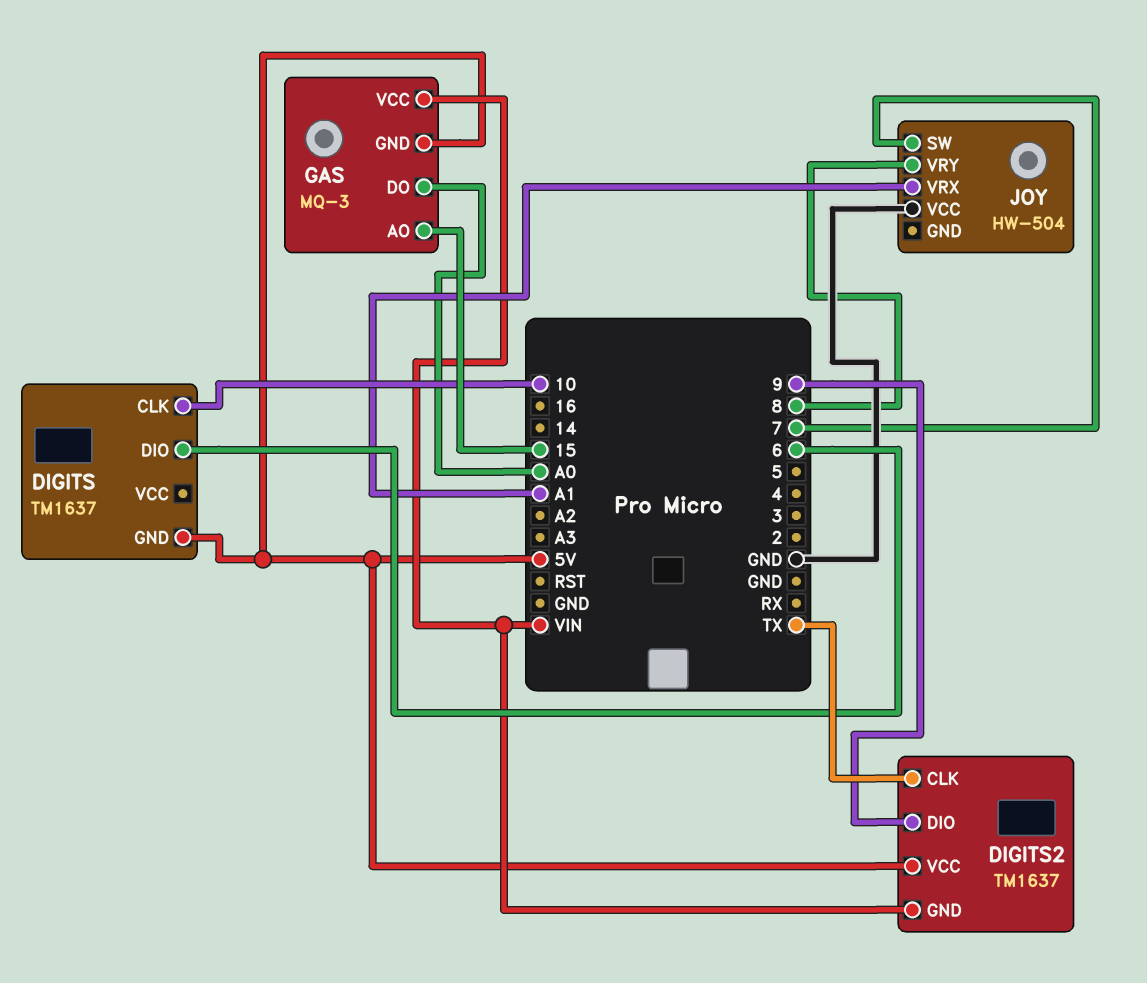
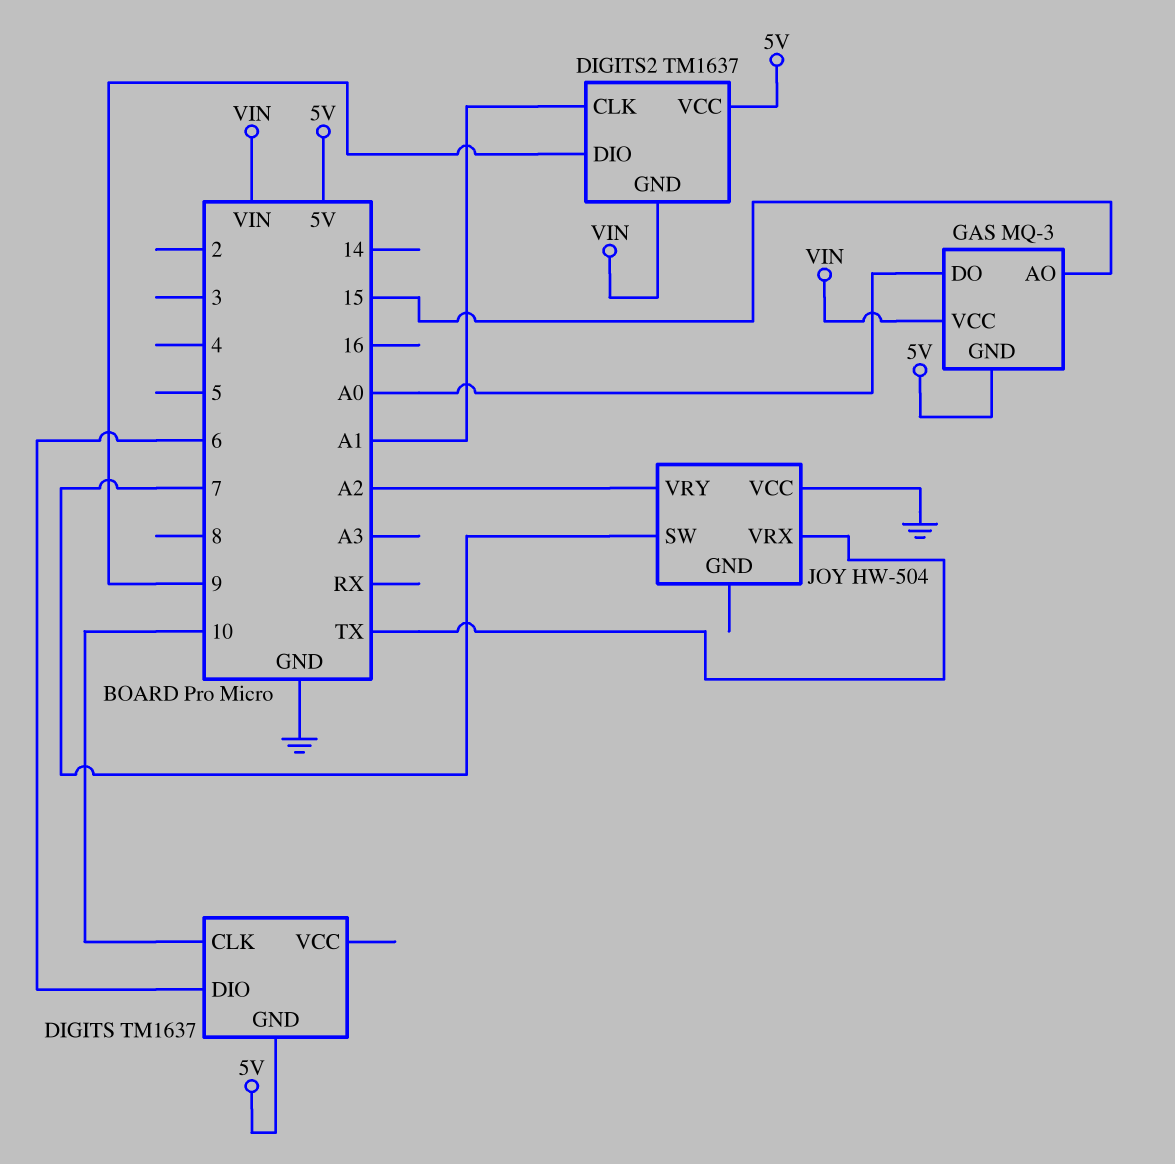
DIGITS2 pin CLK: TX -> A1
JOY pin VRX: A1 -> TX
JOY pin VRY: 8 -> A2

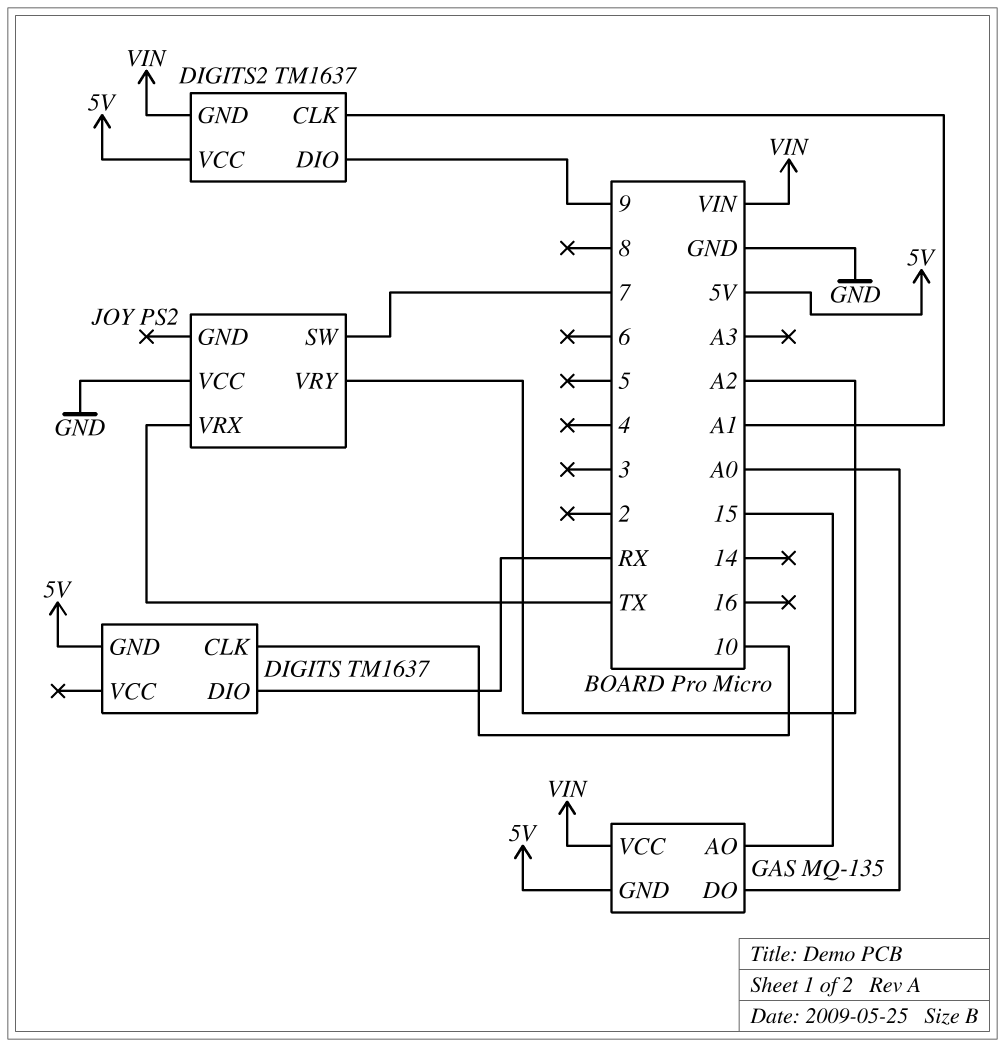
DIGITS pin DIO: 6 -> RX
GAS: MQ-3 -> MQ-135
JOY: HW-504 -> PS2

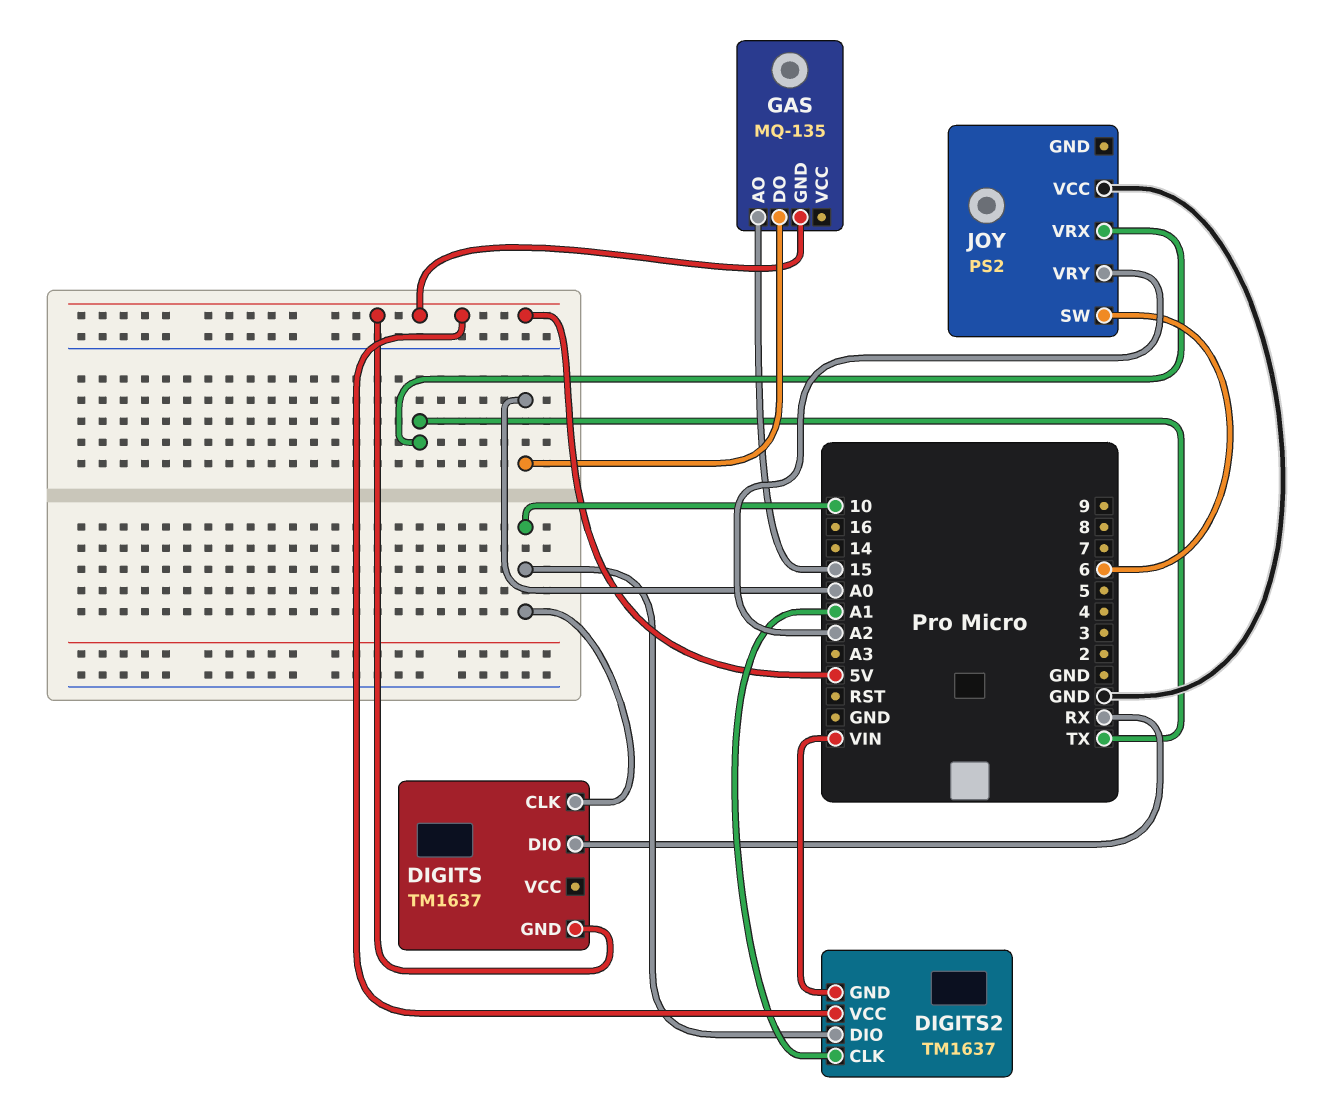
DIGITS2 pin DIO: 9 -> 10
GAS pin VCC: VIN -> none
JOY pin SW: 7 -> 6

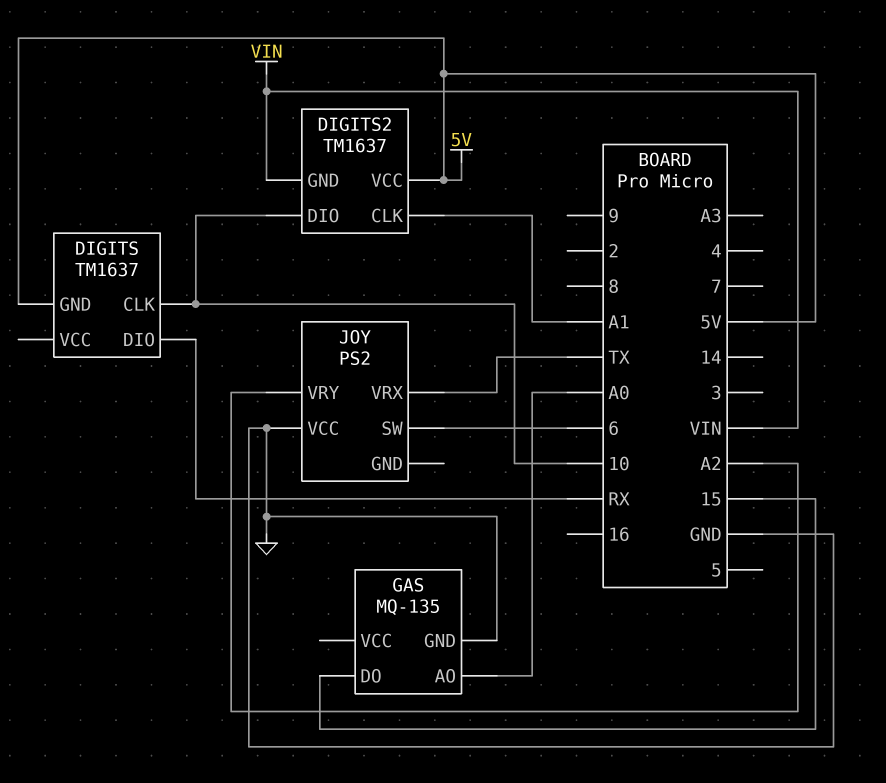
GAS pin AO: 15 -> A0
GAS pin DO: A0 -> 15
GAS pin GND: 5V -> GND

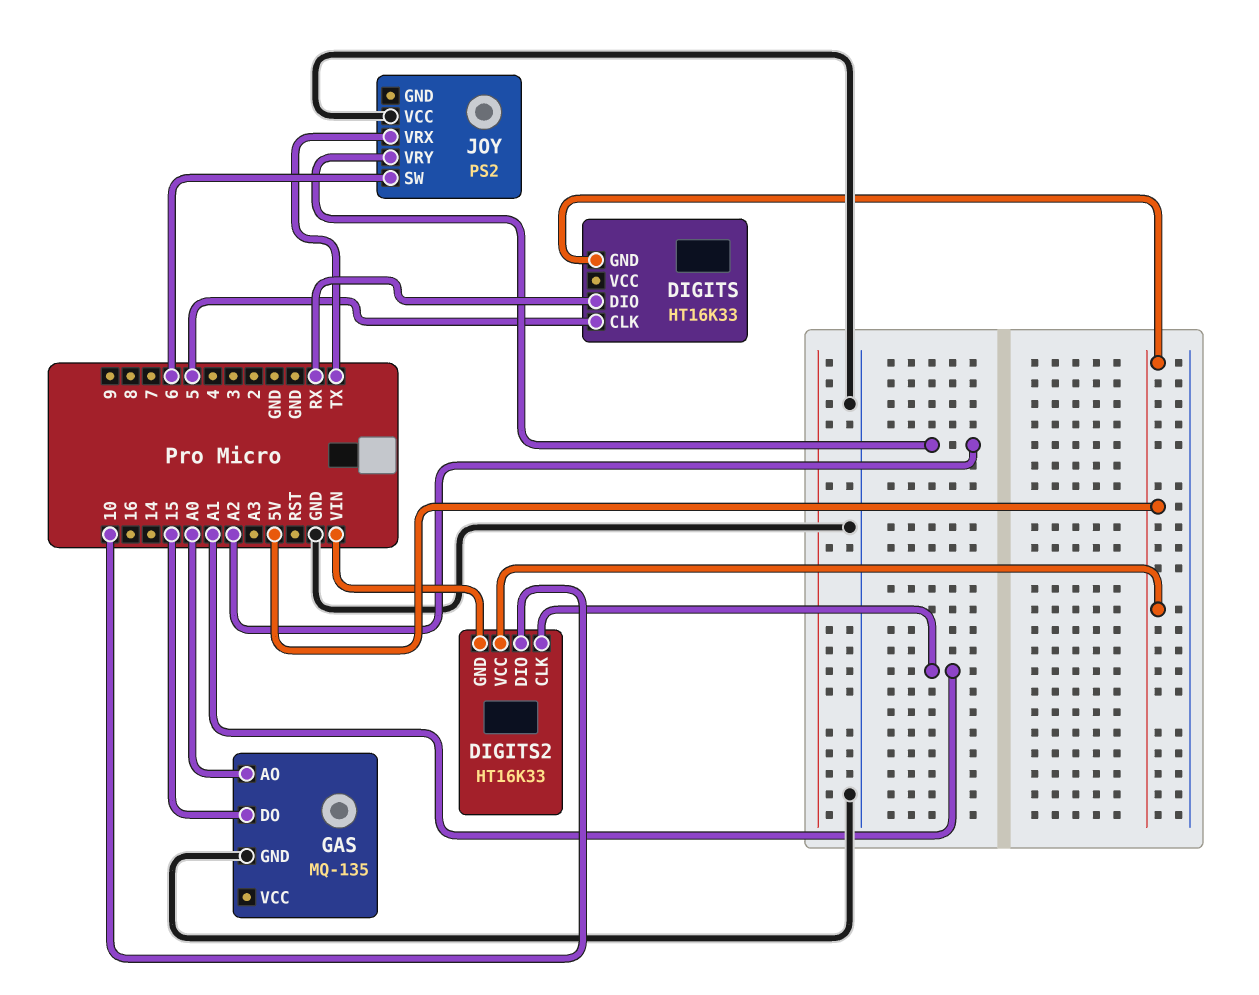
DIGITS: TM1637 -> HT16K33
DIGITS pin CLK: 10 -> 5
DIGITS2: TM1637 -> HT16K33

